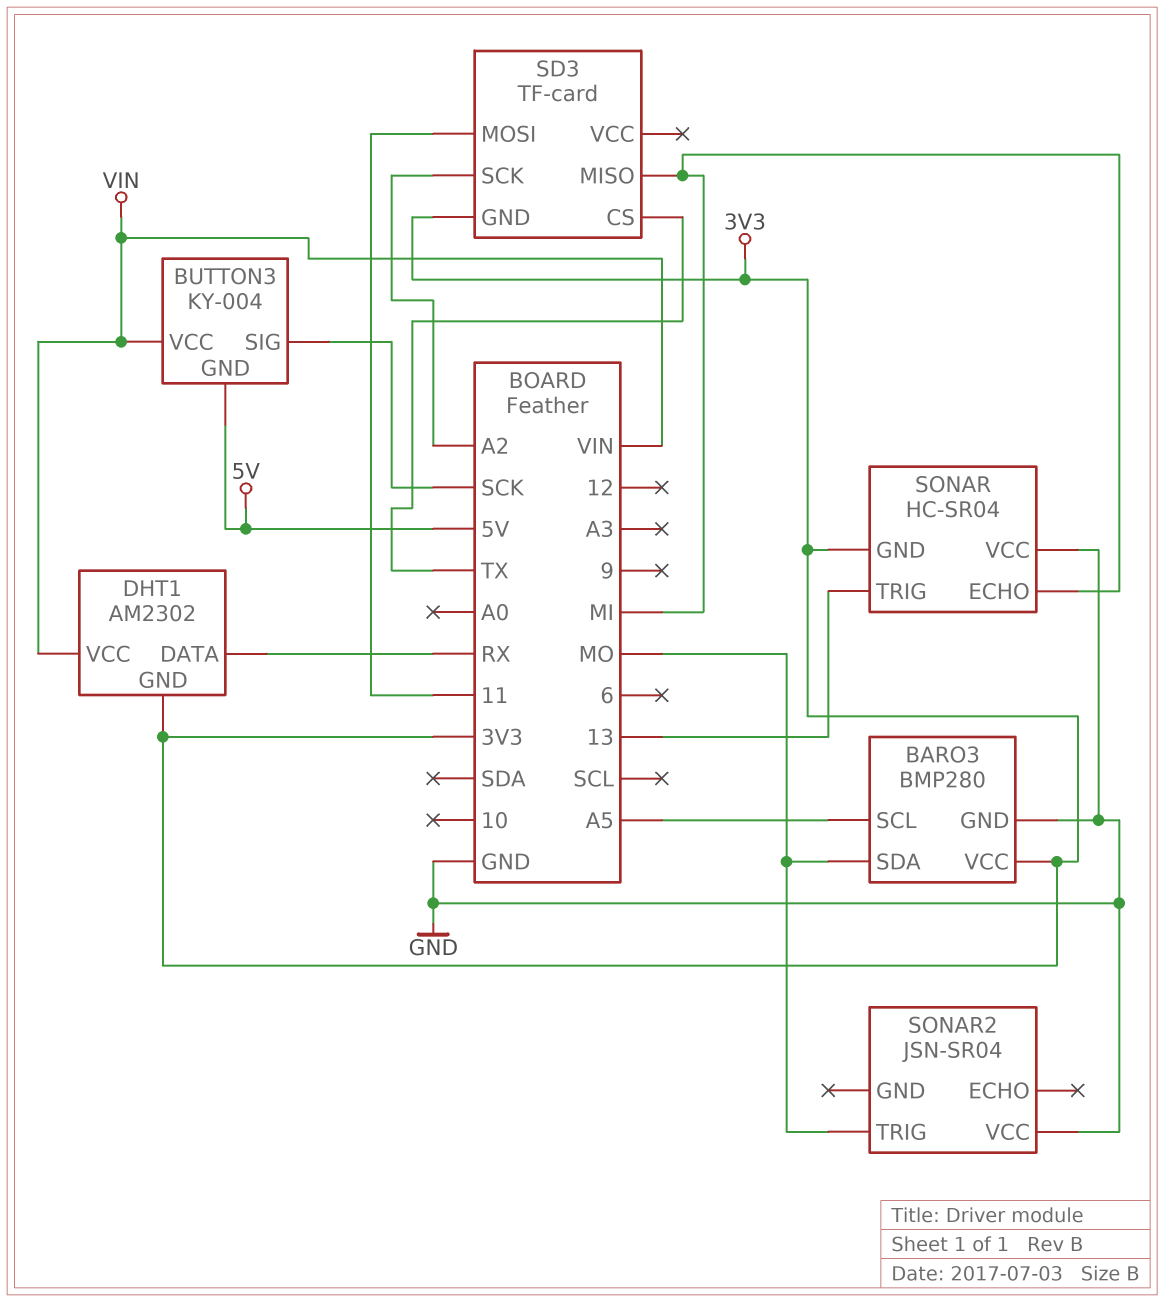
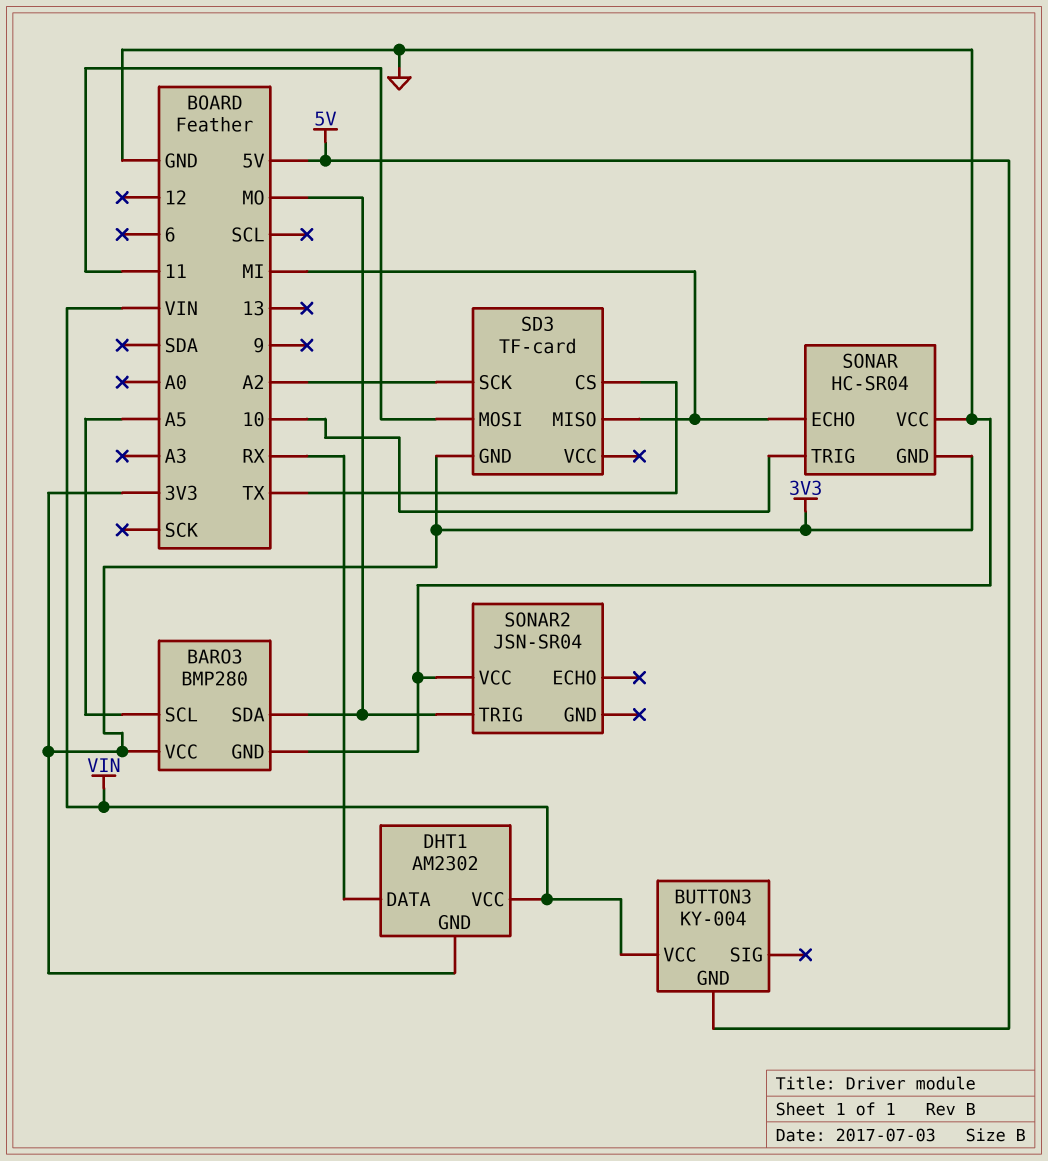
BUTTON3 pin SIG: SCK -> none
SONAR pin TRIG: 13 -> 10

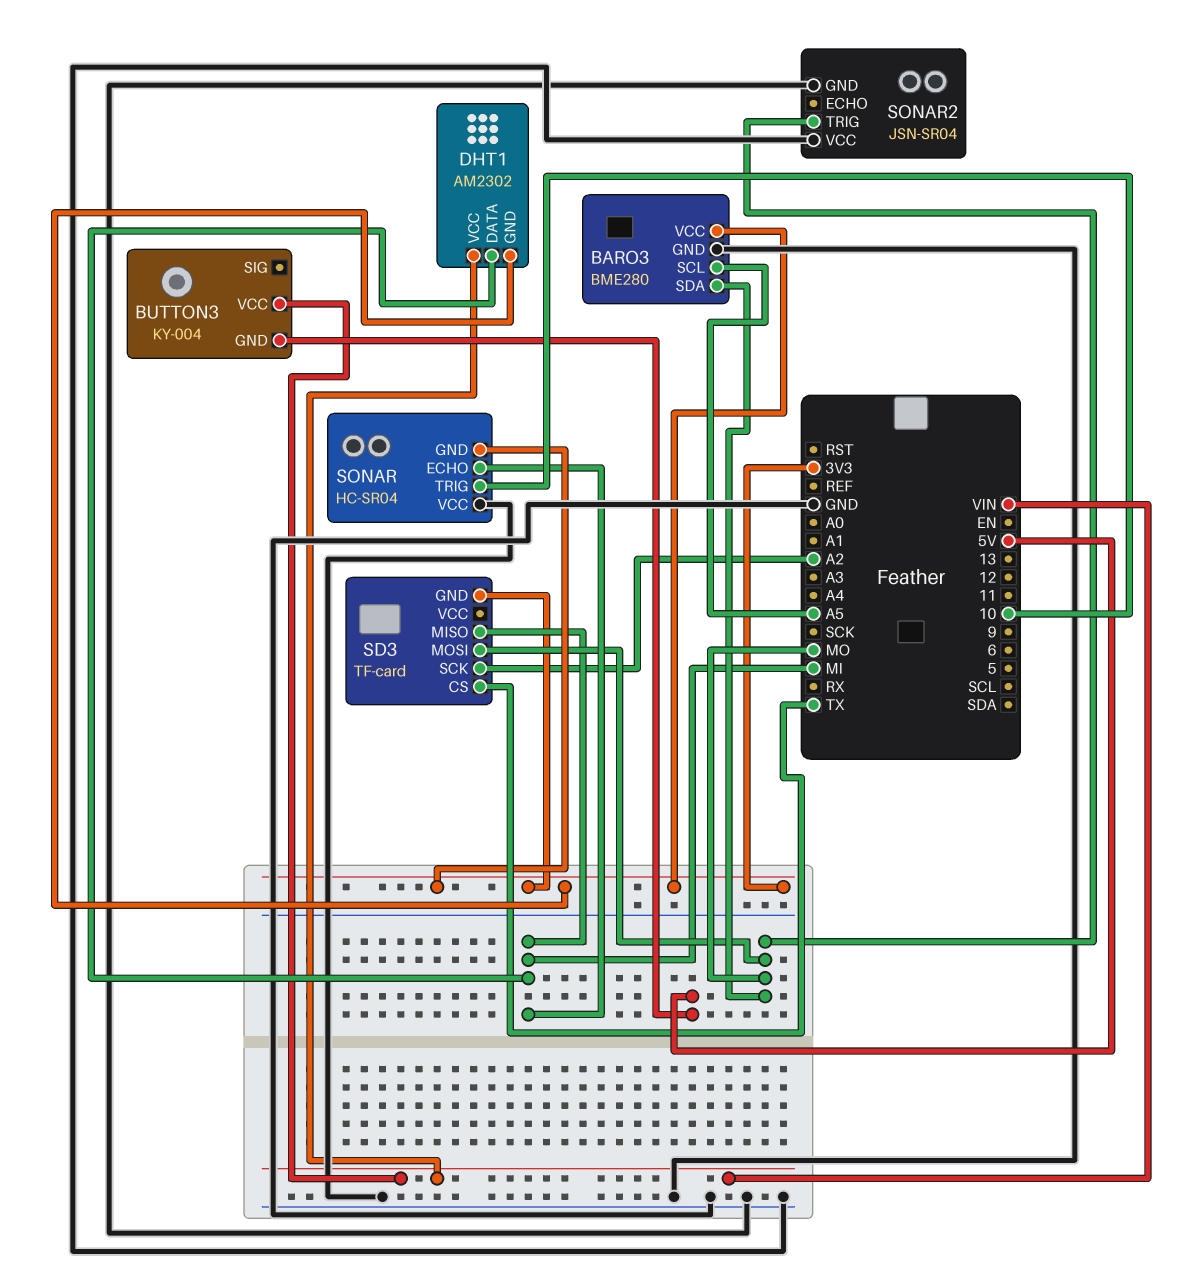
BARO3: BMP280 -> BME280
DHT1 pin DATA: RX -> MI
SD3 pin MOSI: 11 -> MO
SONAR2 pin GND: none -> GND

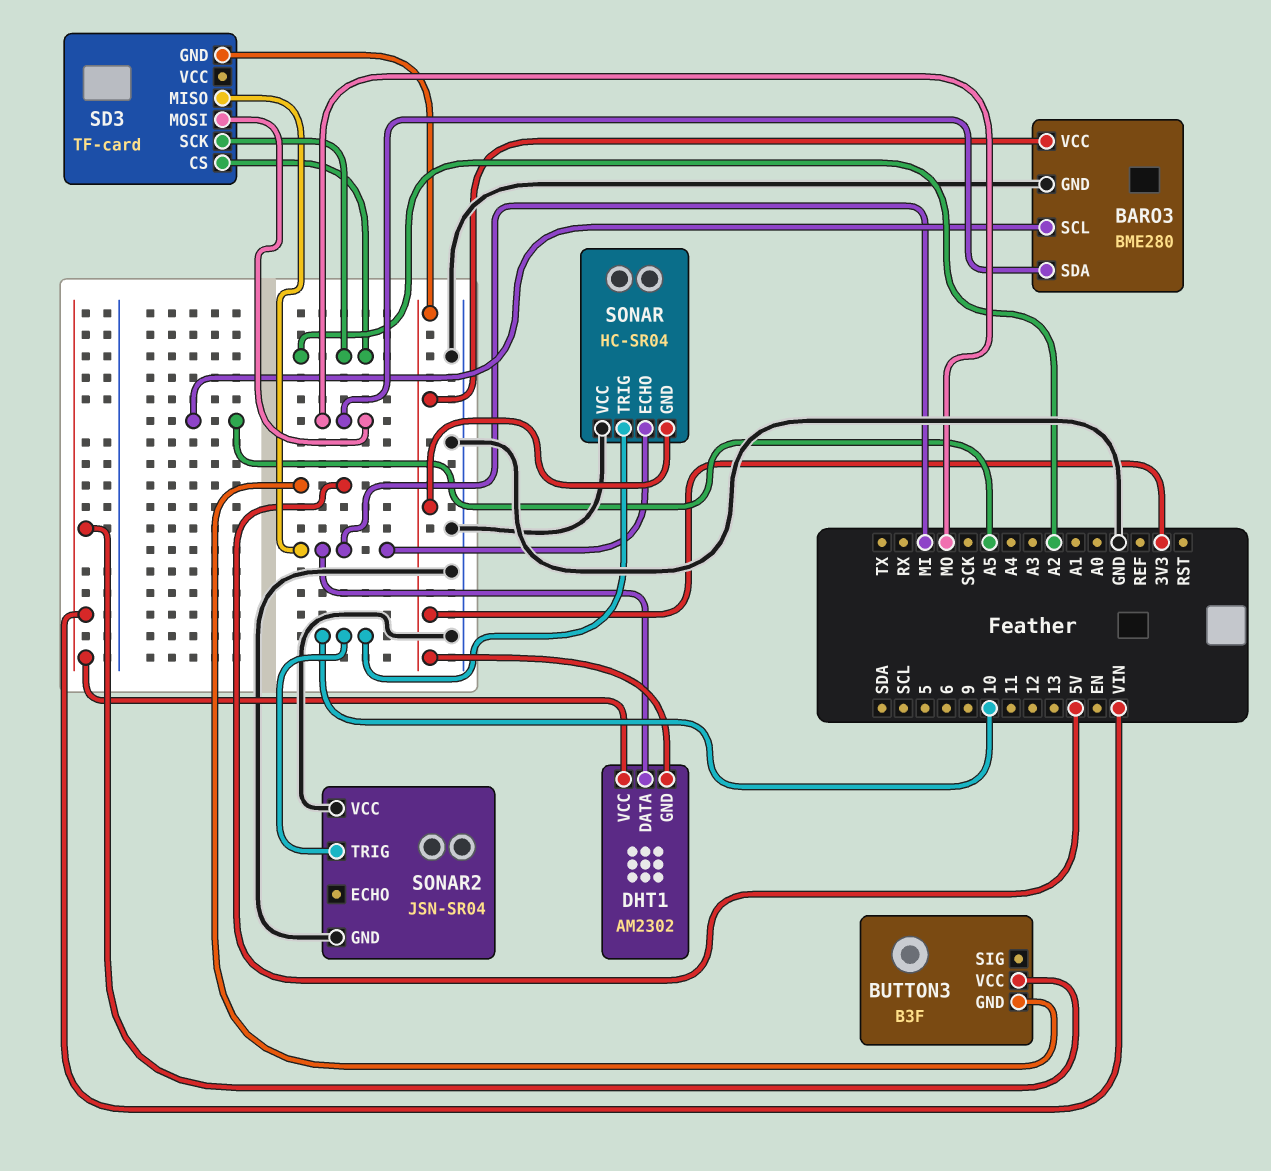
BUTTON3: KY-004 -> B3F
SD3 pin CS: TX -> A2
SONAR2 pin TRIG: MO -> 10

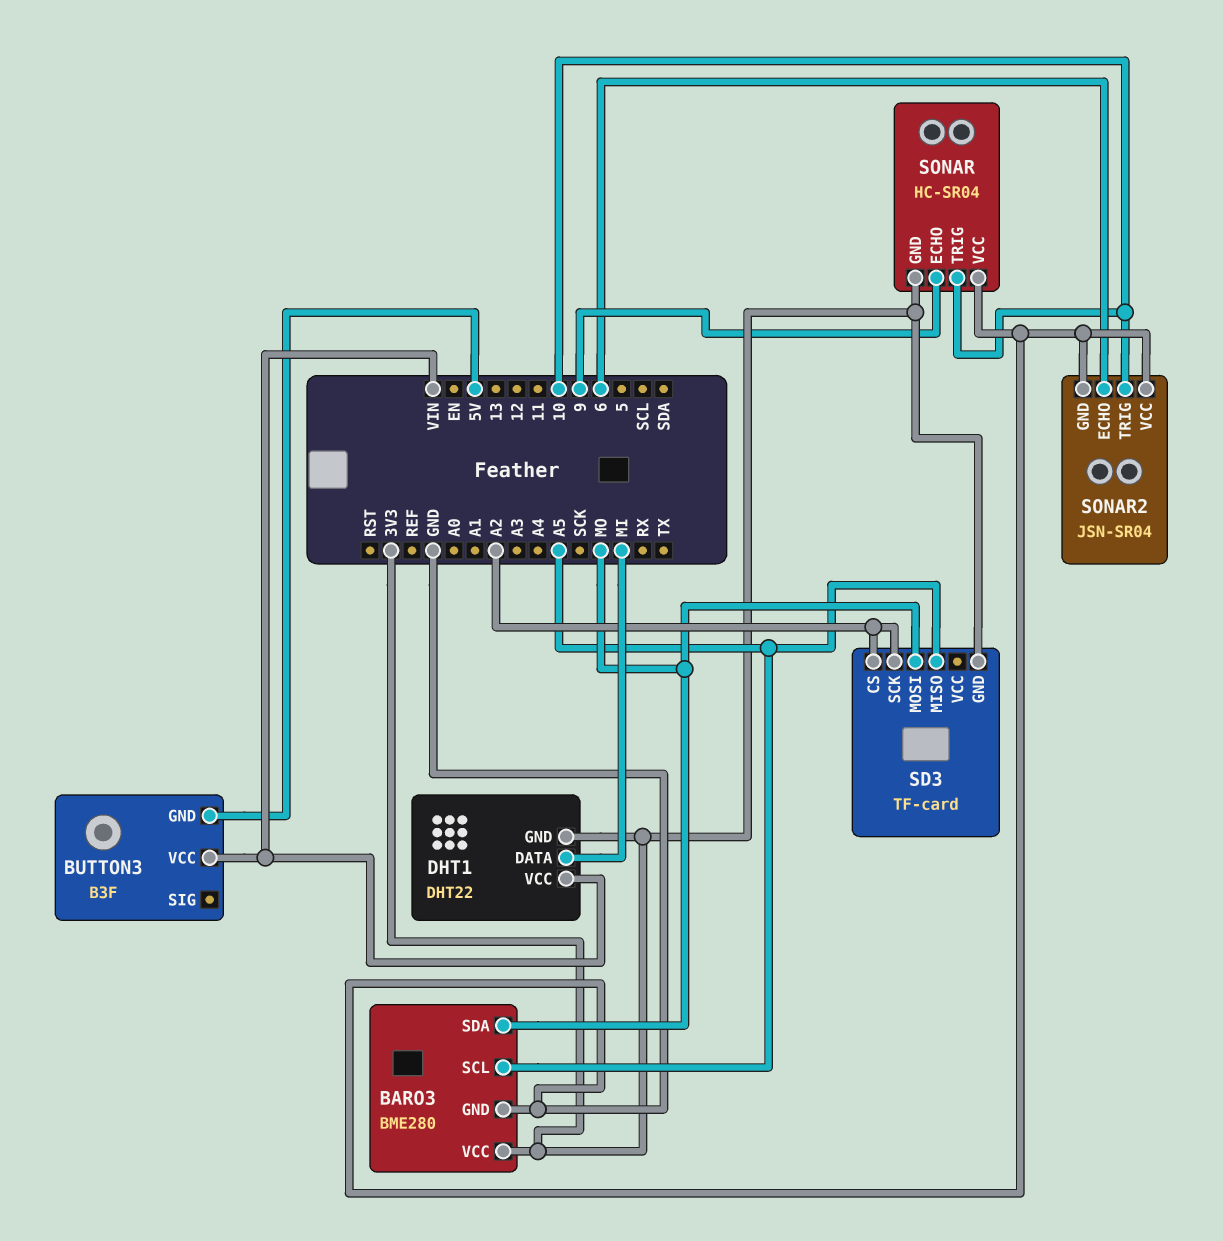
DHT1: AM2302 -> DHT22
SD3 pin MISO: MI -> A5
SONAR pin ECHO: MI -> 9
SONAR2 pin ECHO: none -> 6

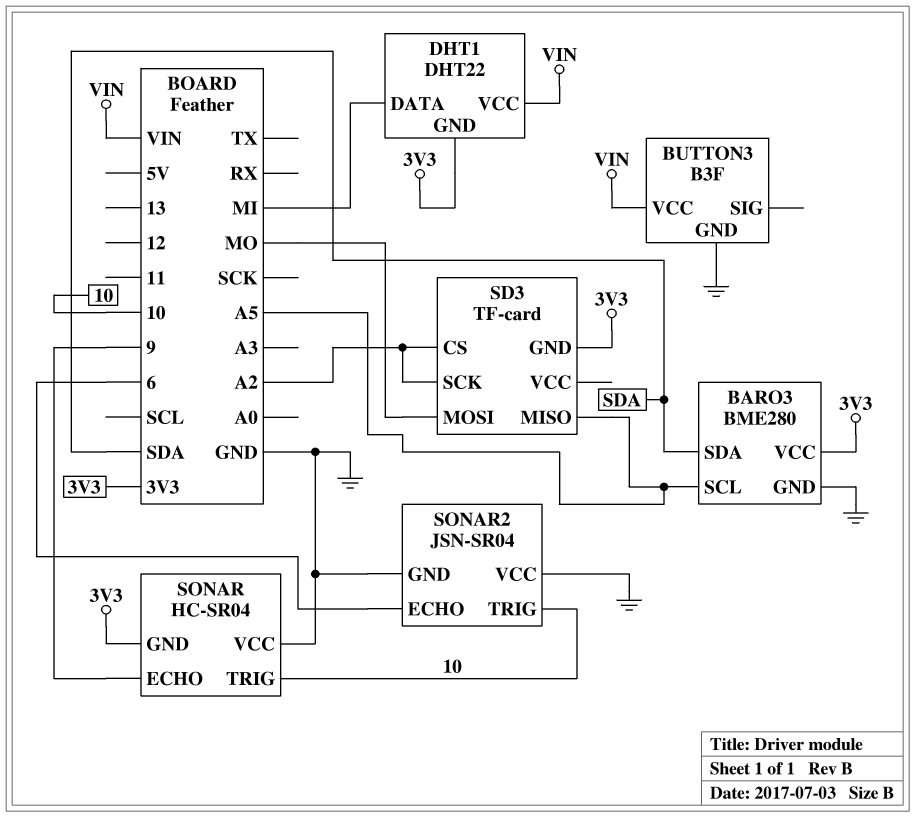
BARO3 pin SDA: MO -> SDA
BUTTON3 pin GND: 5V -> GND

